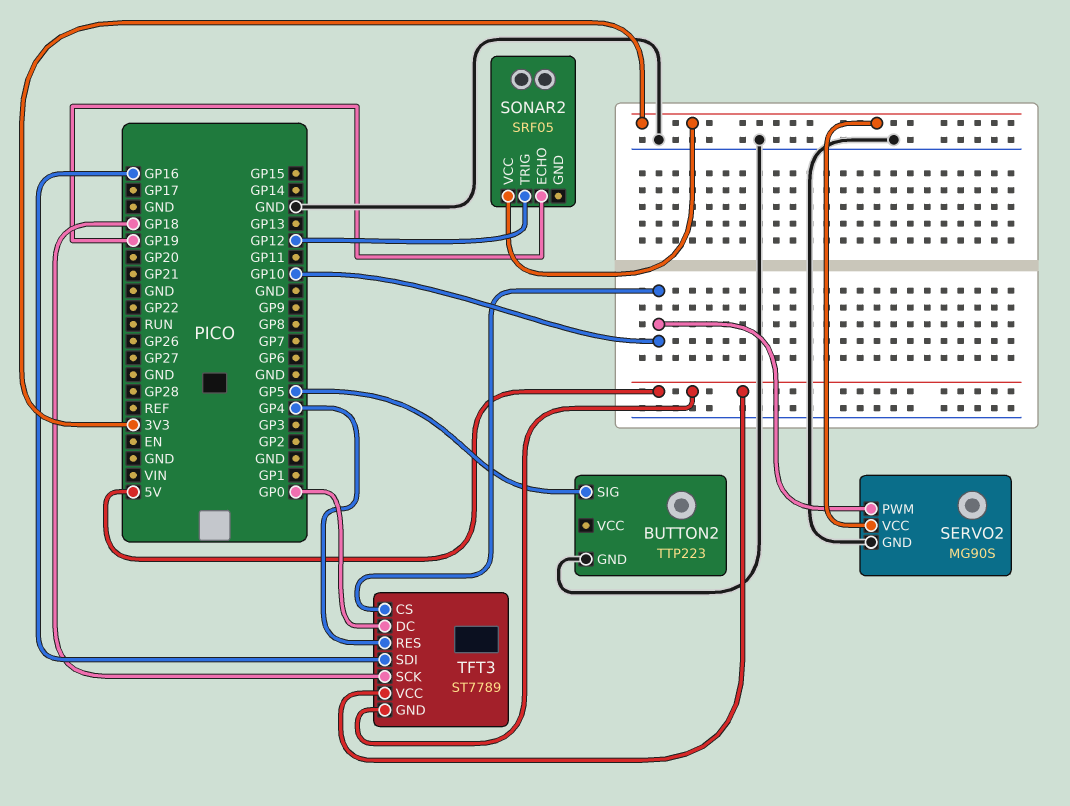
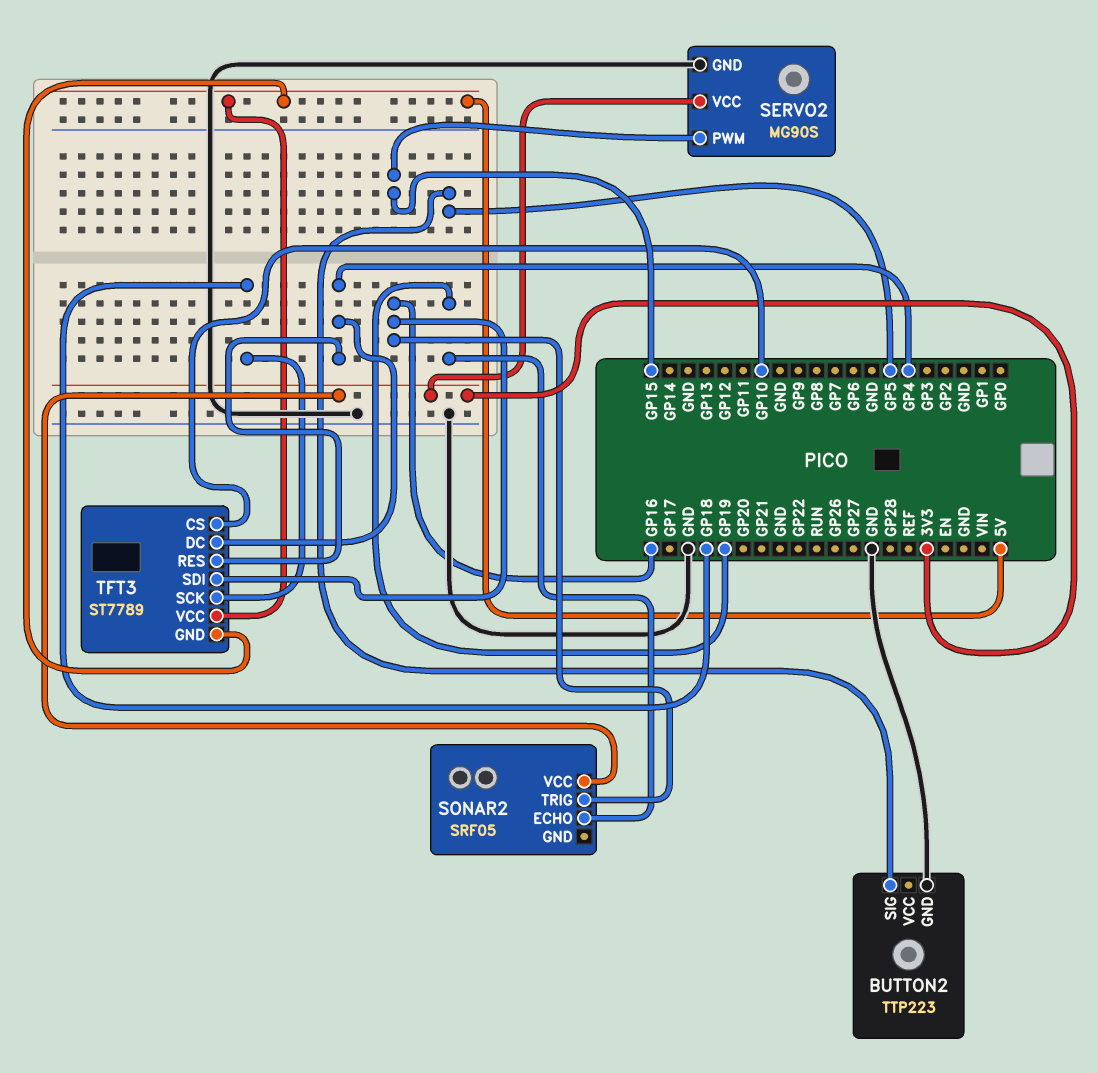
SERVO2 pin PWM: GP10 -> GP15
SONAR2 pin TRIG: GP12 -> GP16
TFT3 pin DC: GP0 -> GP4

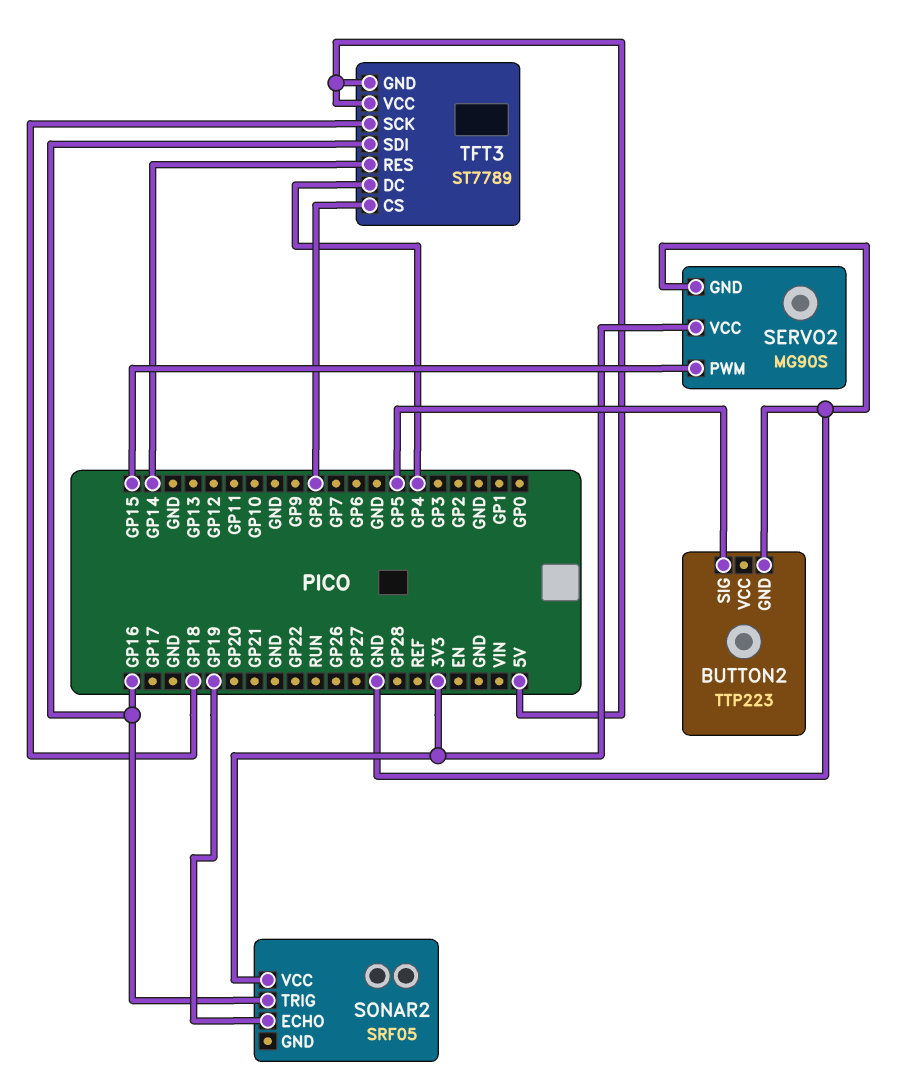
TFT3 pin CS: GP10 -> GP8
TFT3 pin RES: GP4 -> GP14

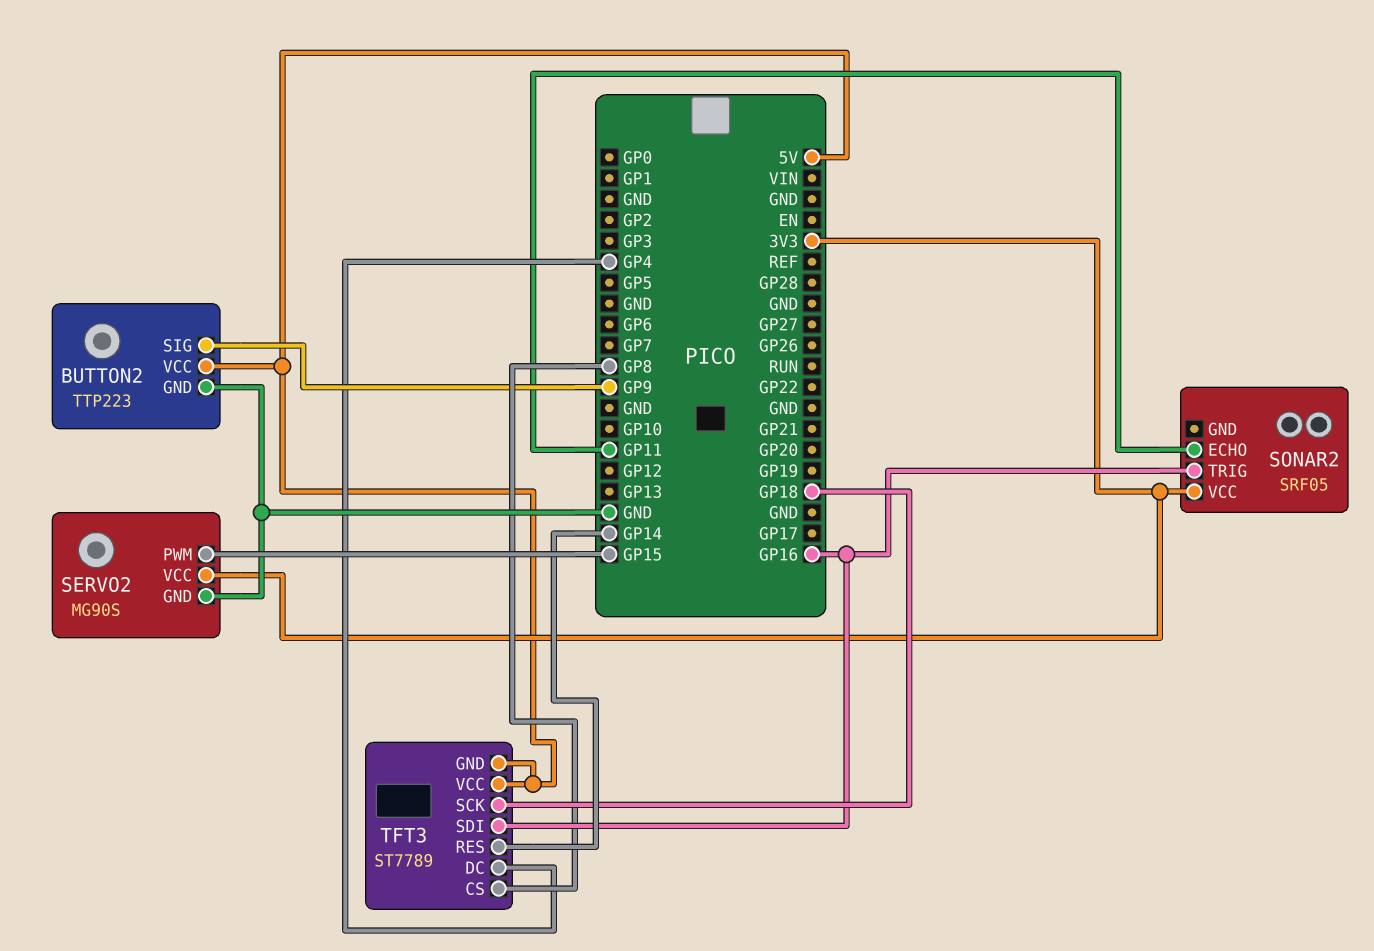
BUTTON2 pin SIG: GP5 -> GP9
BUTTON2 pin VCC: none -> 5V
SONAR2 pin ECHO: GP19 -> GP11

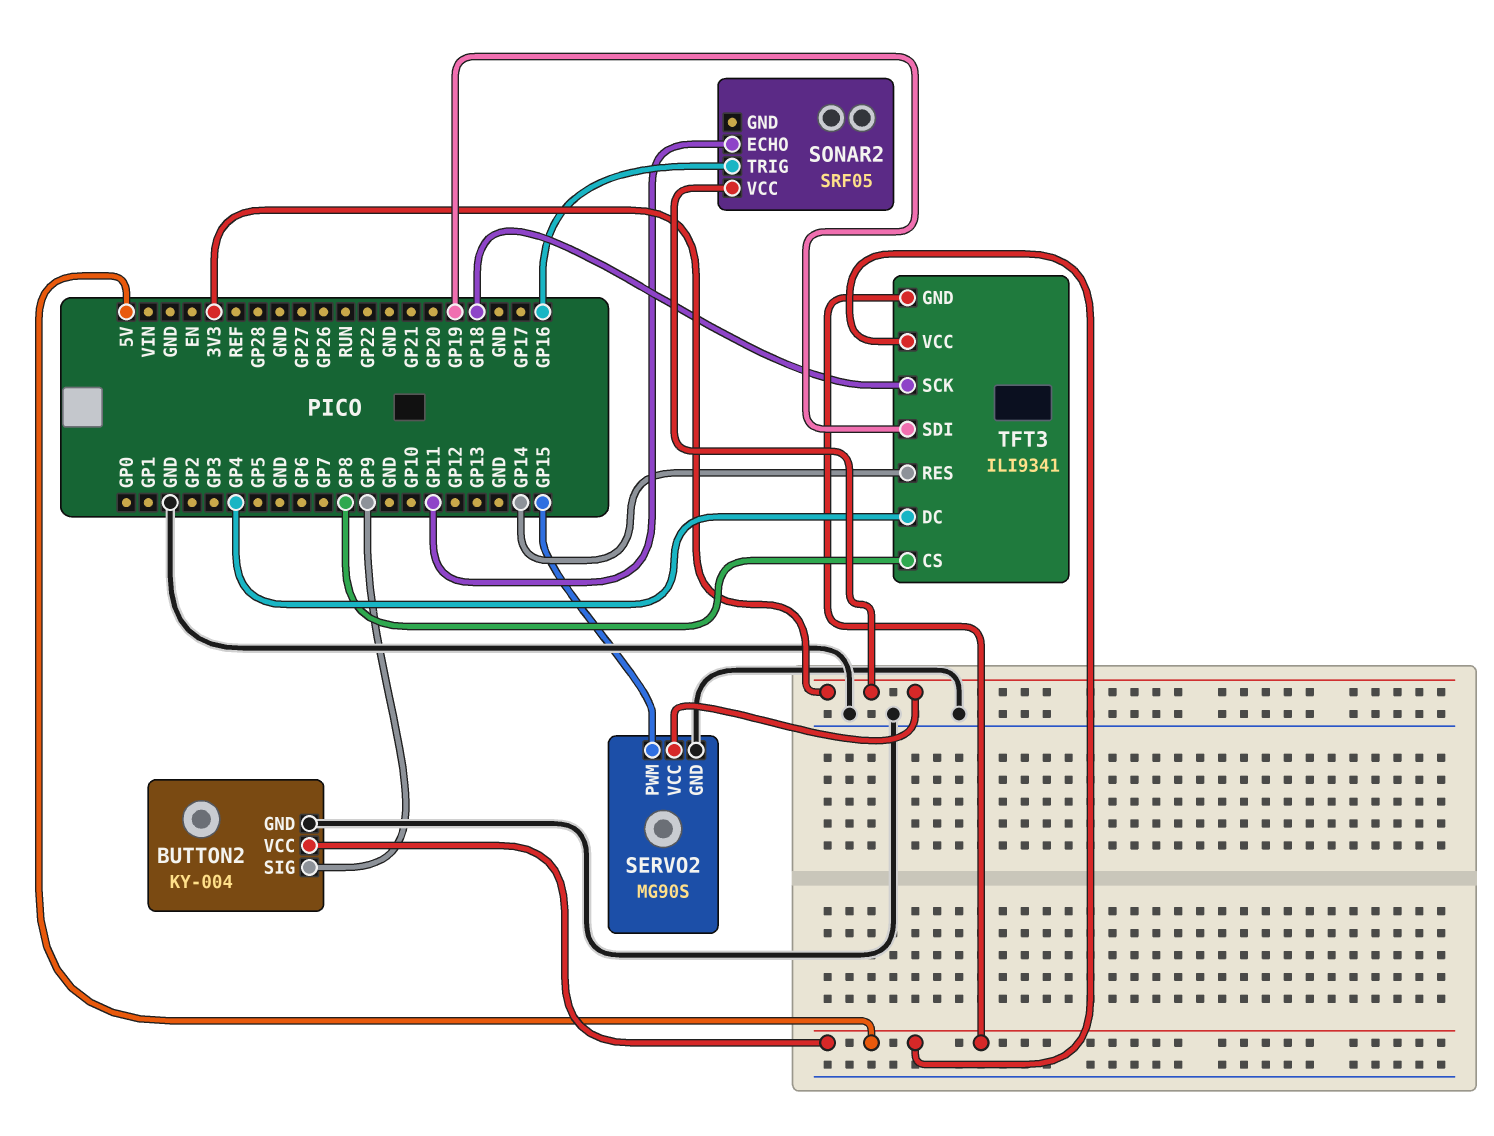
BUTTON2: TTP223 -> KY-004
TFT3: ST7789 -> ILI9341
TFT3 pin SDI: GP16 -> GP19

